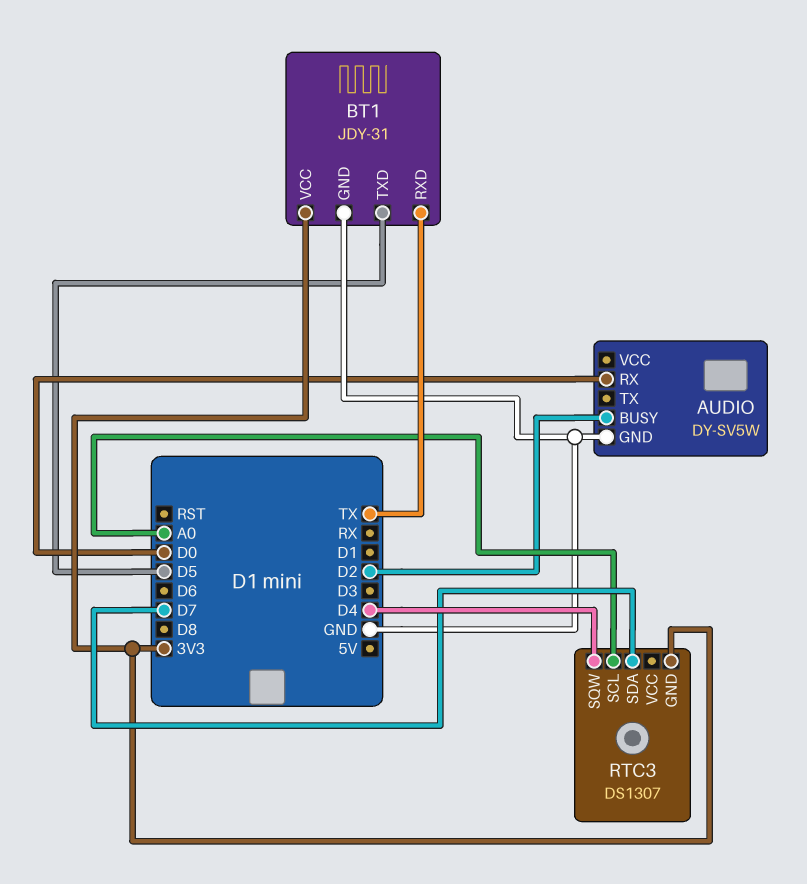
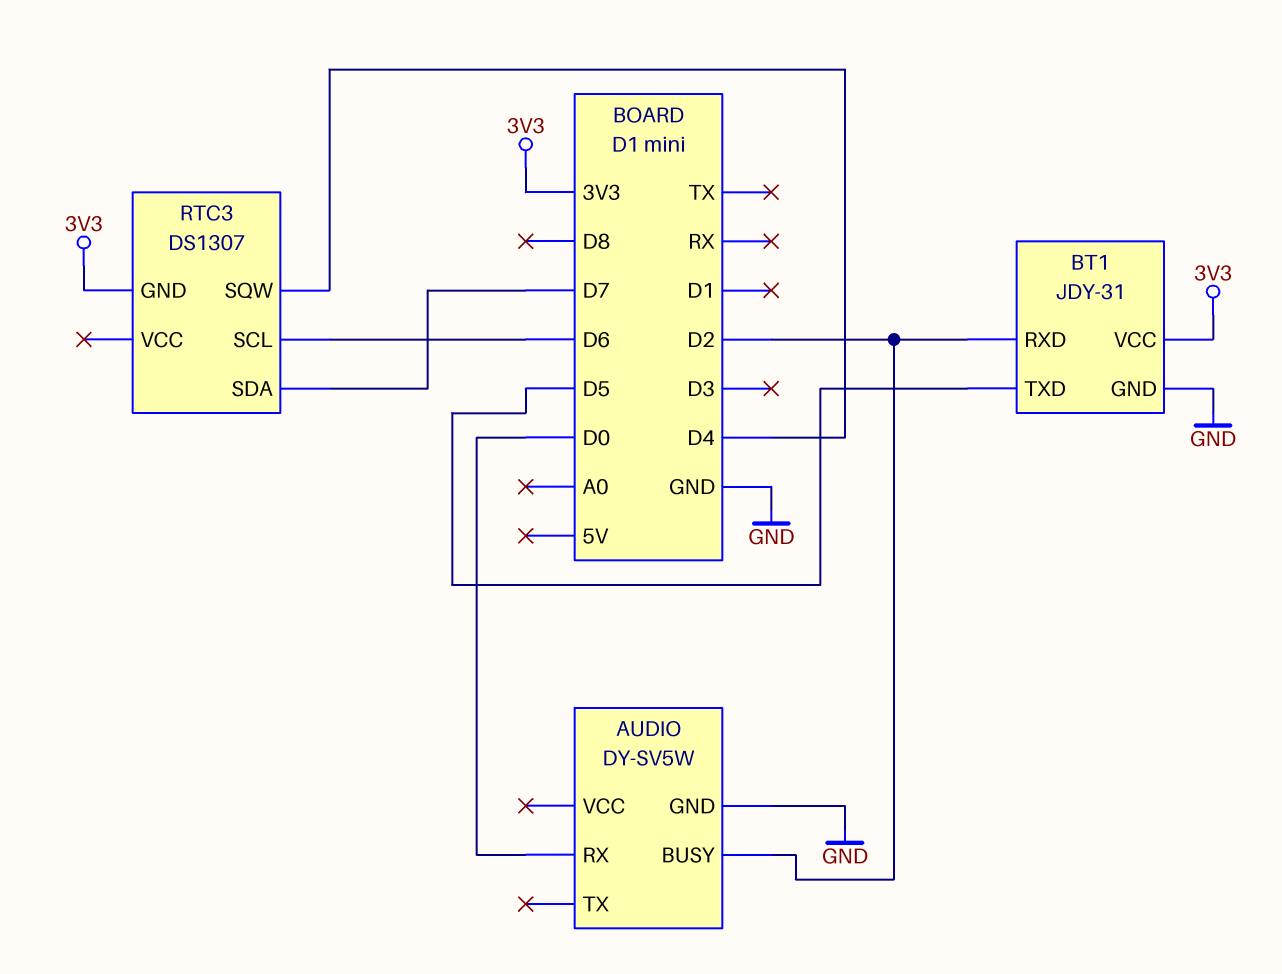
BT1 pin RXD: TX -> D2
RTC3 pin SCL: A0 -> D6

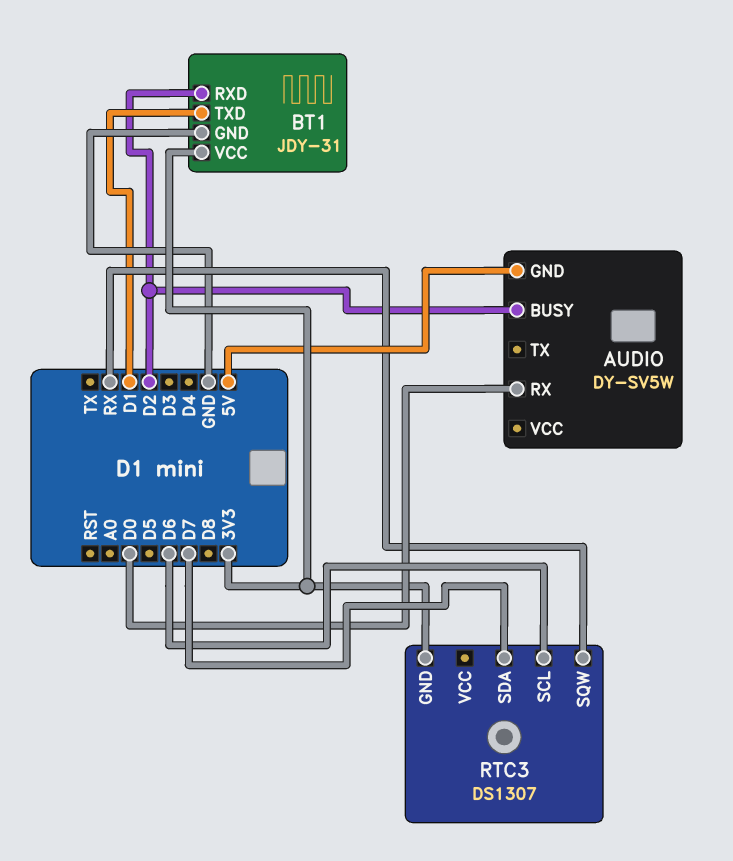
AUDIO pin GND: GND -> 5V
BT1 pin TXD: D5 -> D1
RTC3 pin SQW: D4 -> RX

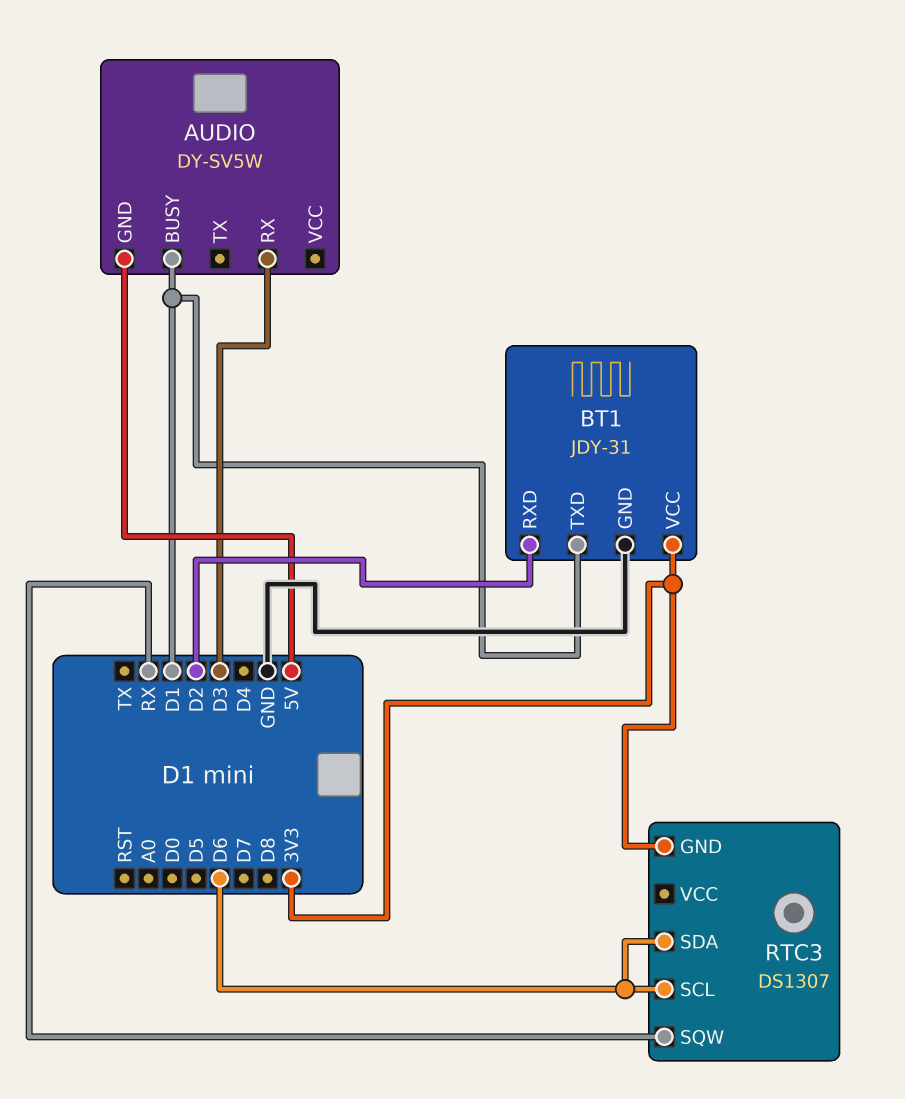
AUDIO pin BUSY: D2 -> D1
AUDIO pin RX: D0 -> D3
RTC3 pin SDA: D7 -> D6

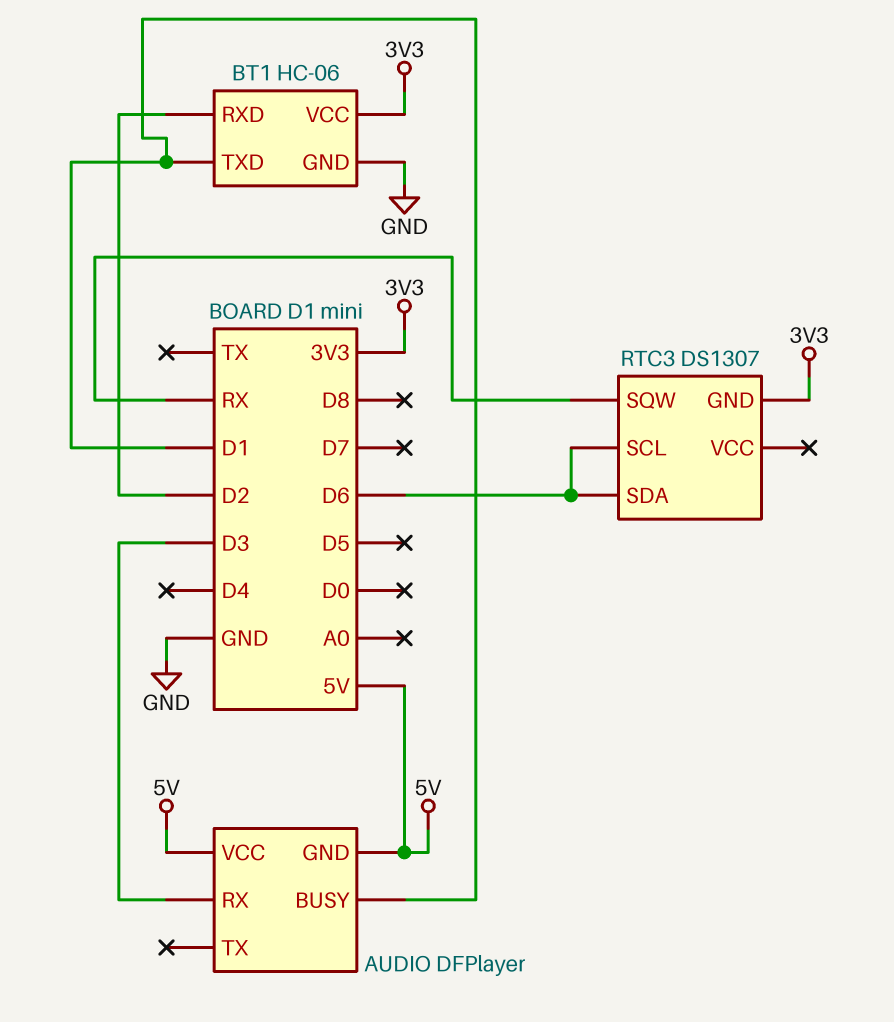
AUDIO: DY-SV5W -> DFPlayer
AUDIO pin VCC: none -> 5V
BT1: JDY-31 -> HC-06

